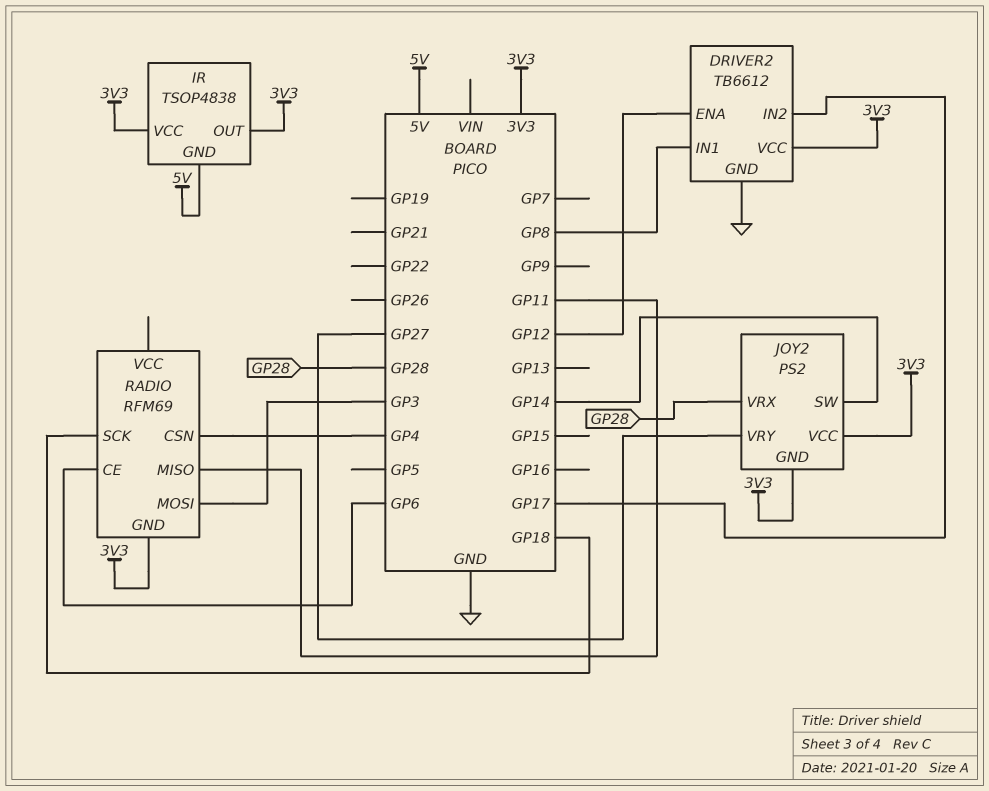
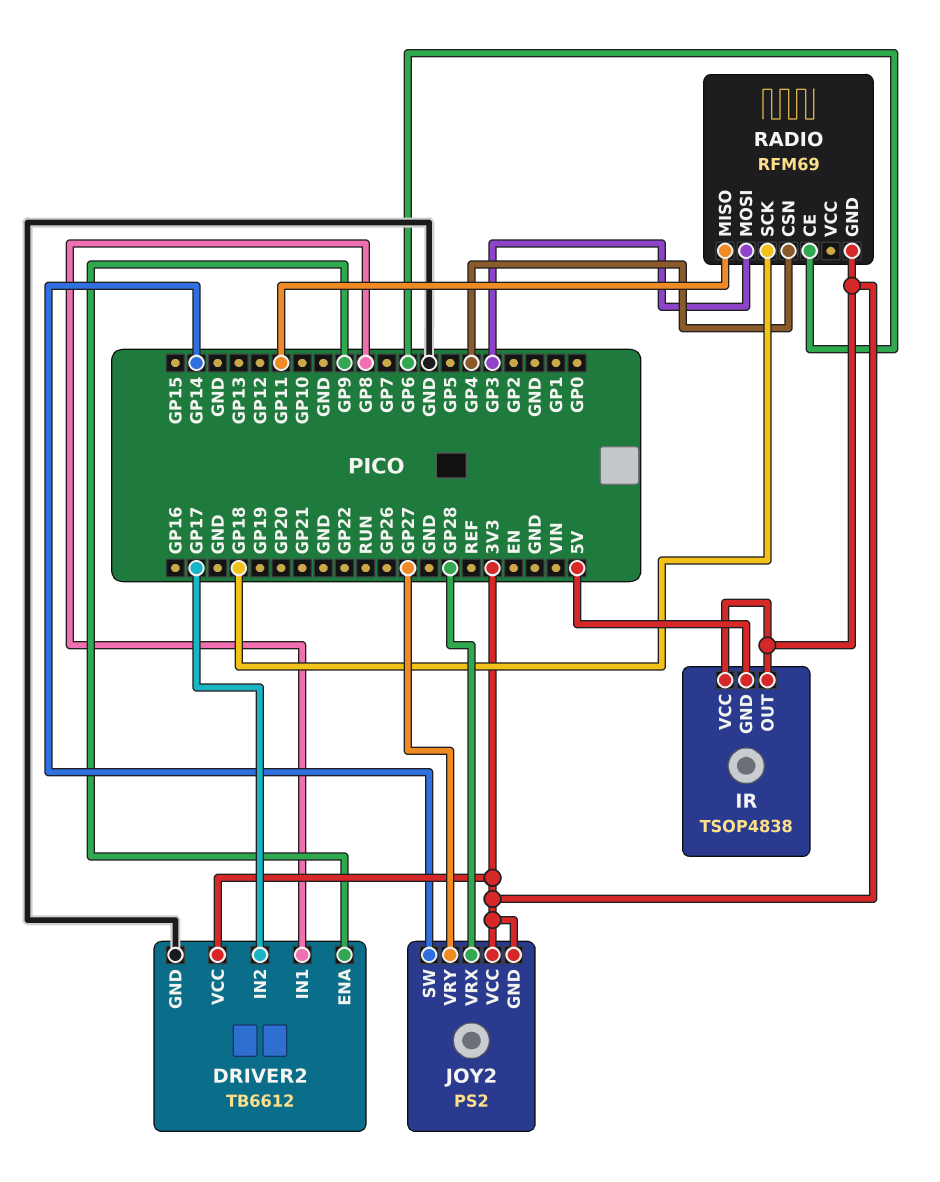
DRIVER2 pin ENA: GP12 -> GP9

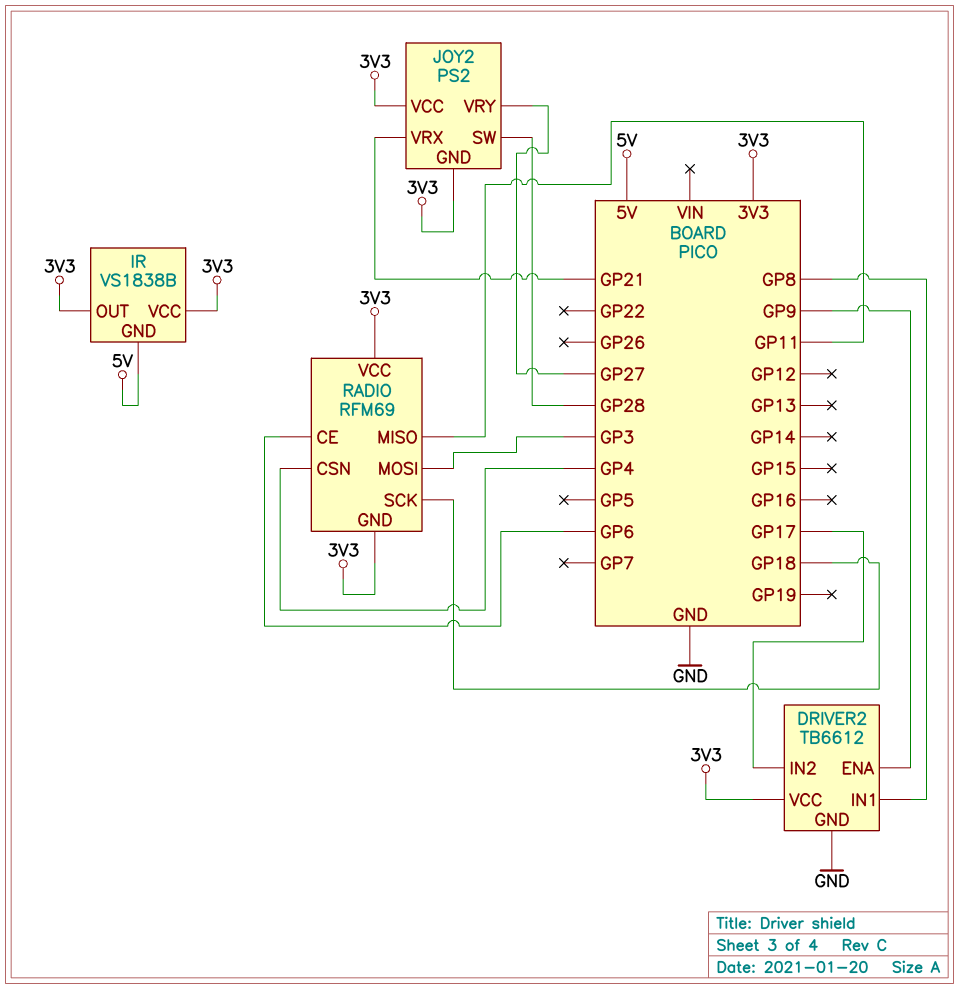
IR: TSOP4838 -> VS1838B
JOY2 pin SW: GP14 -> GP28
JOY2 pin VRX: GP28 -> GP21
RADIO pin VCC: none -> 3V3

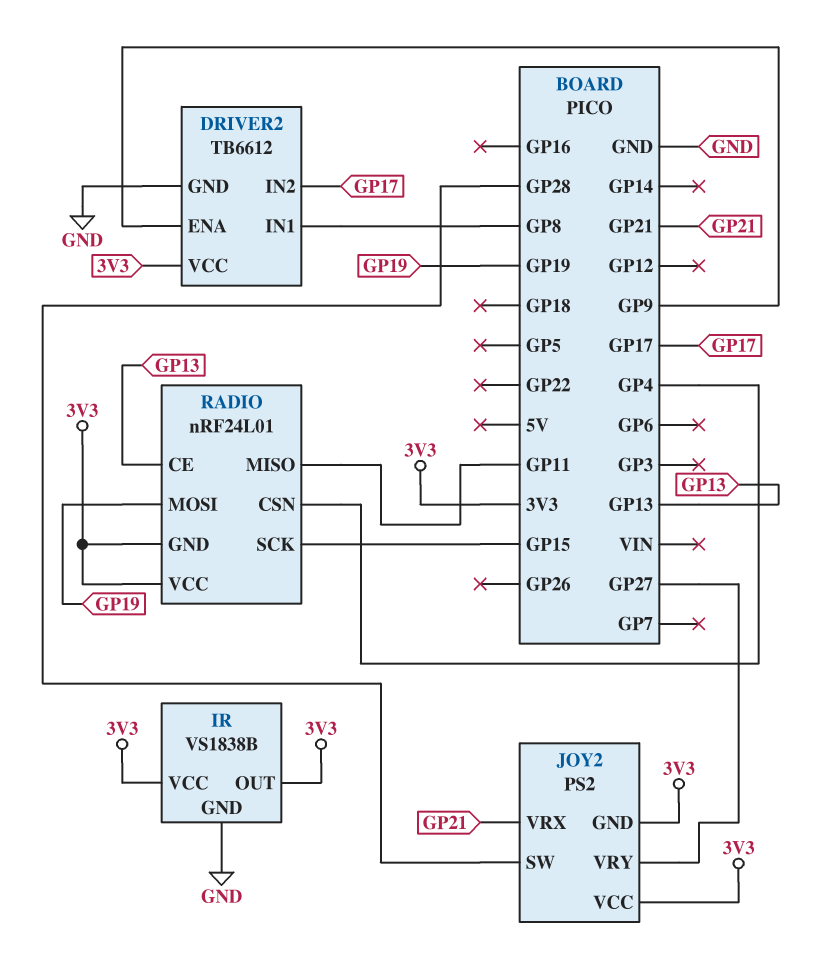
IR pin GND: 5V -> GND
RADIO: RFM69 -> nRF24L01
RADIO pin CE: GP6 -> GP13
RADIO pin MOSI: GP3 -> GP19
RADIO pin SCK: GP18 -> GP15

